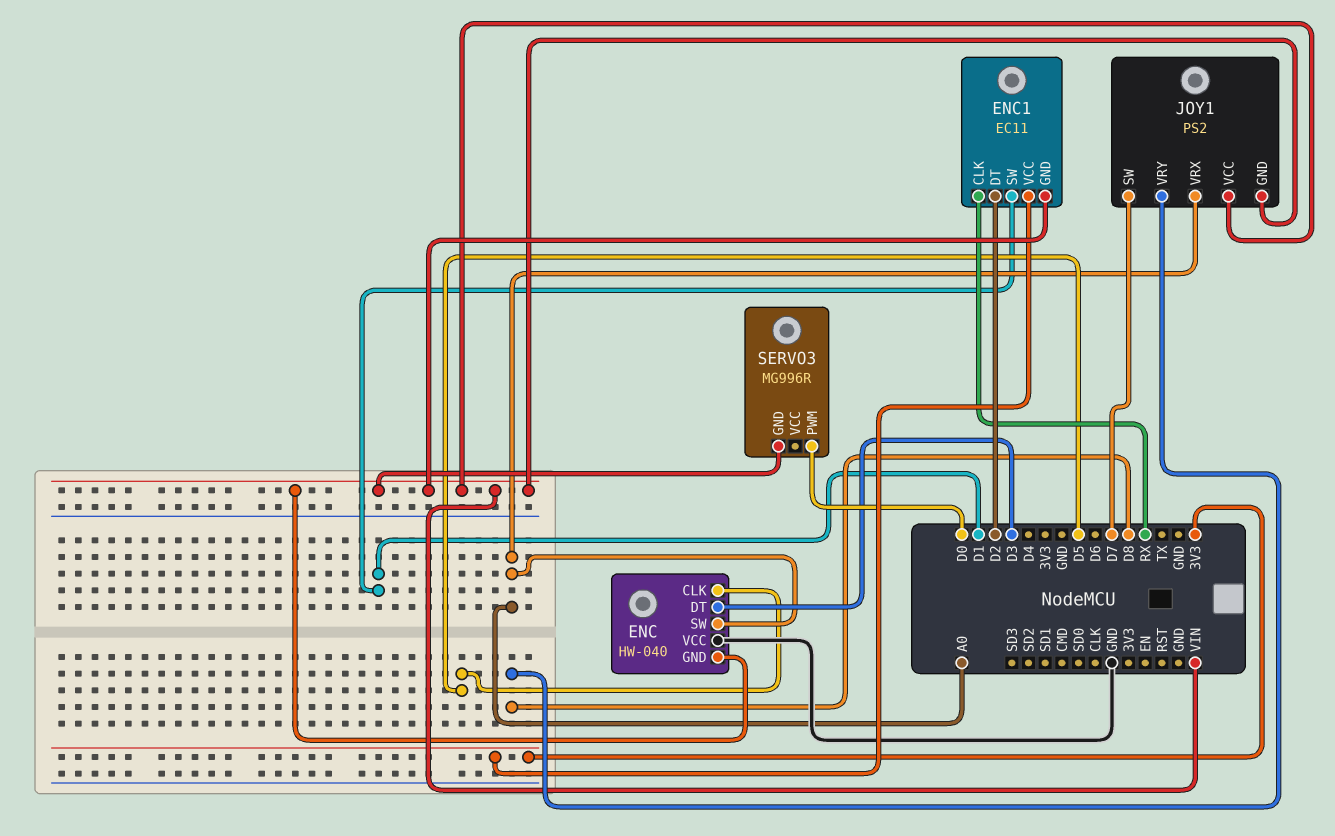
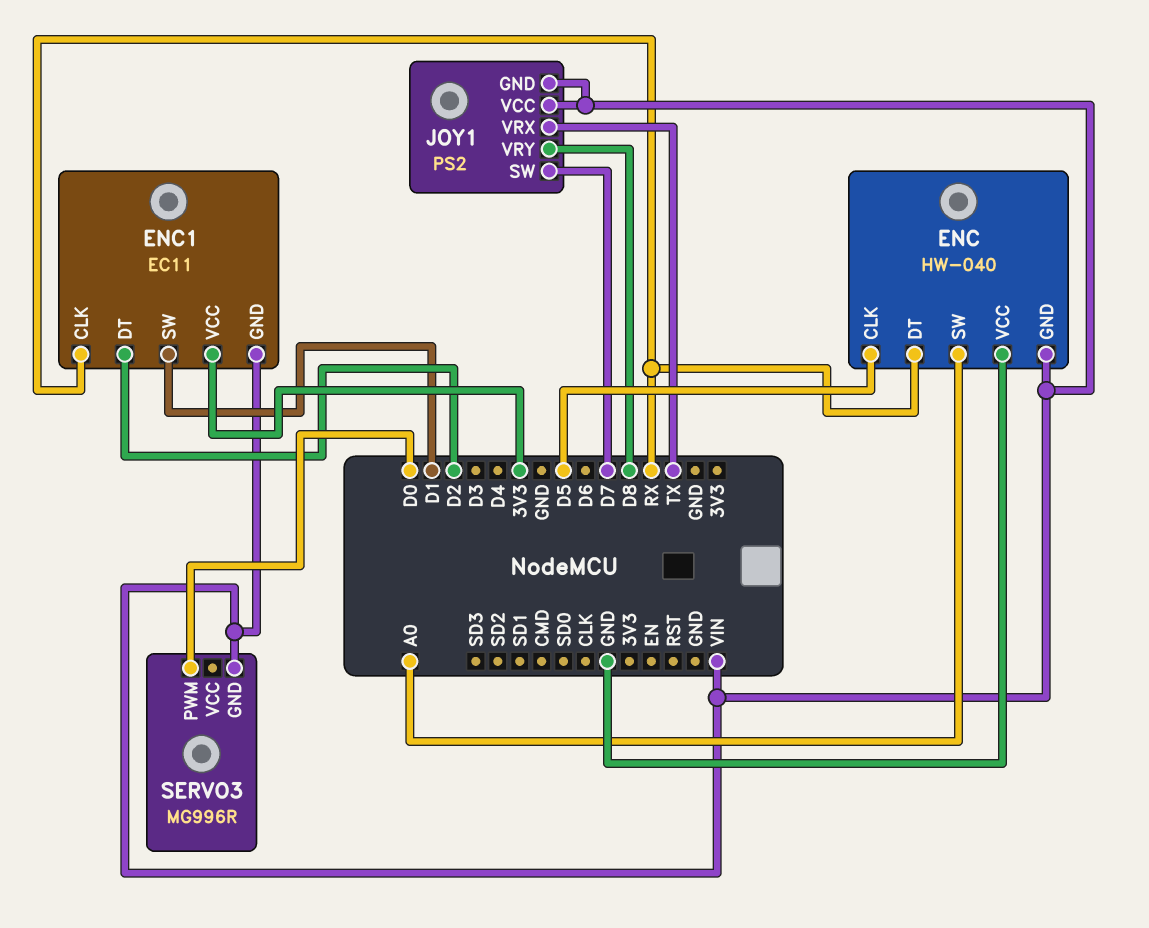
ENC pin DT: D3 -> RX
JOY1 pin VRX: A0 -> TX

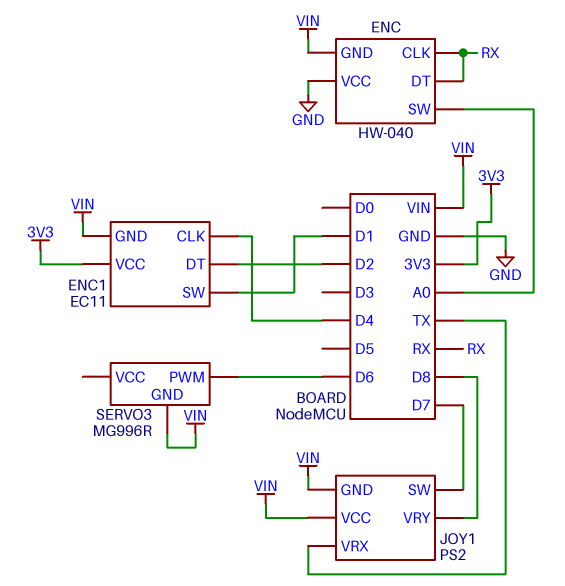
ENC pin CLK: D5 -> RX
ENC1 pin CLK: RX -> D4
SERVO3 pin PWM: D0 -> D6

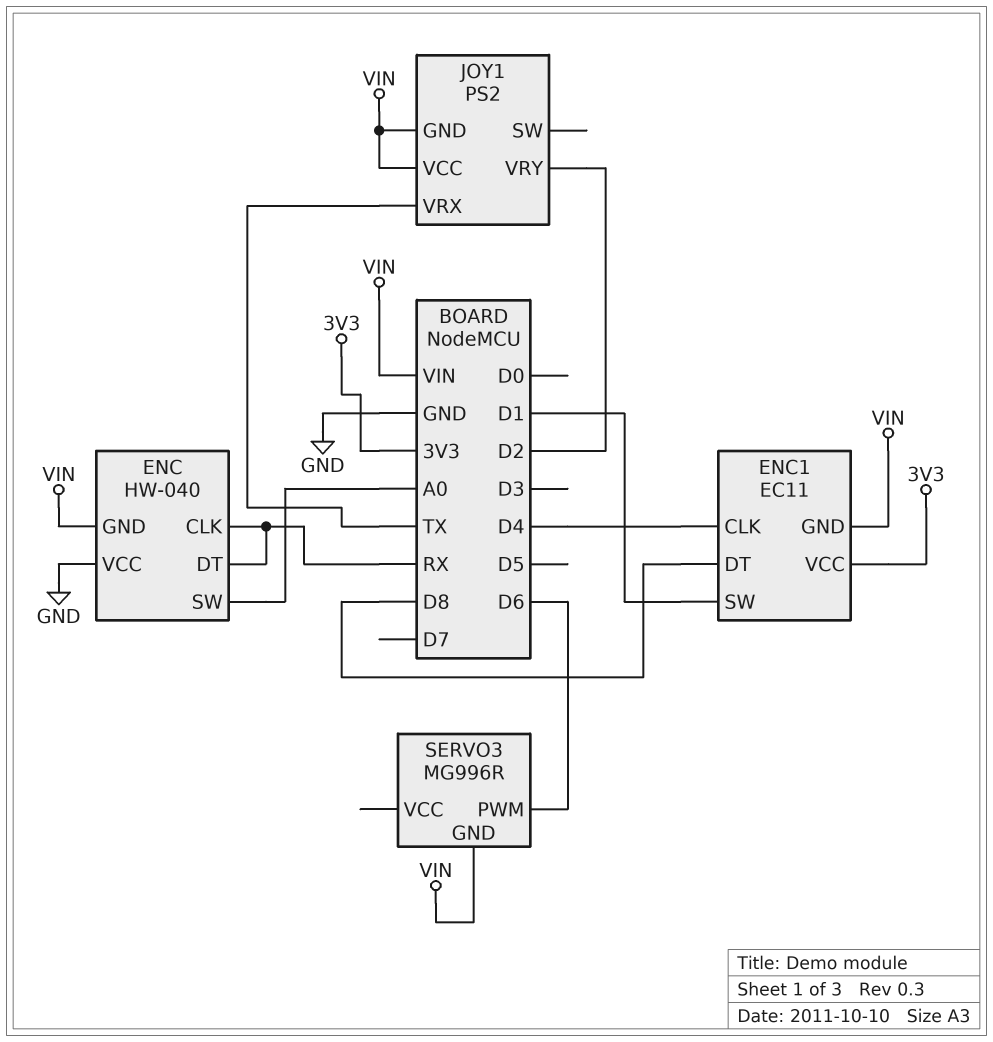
ENC1 pin DT: D2 -> D8
JOY1 pin SW: D7 -> none
JOY1 pin VRY: D8 -> D2

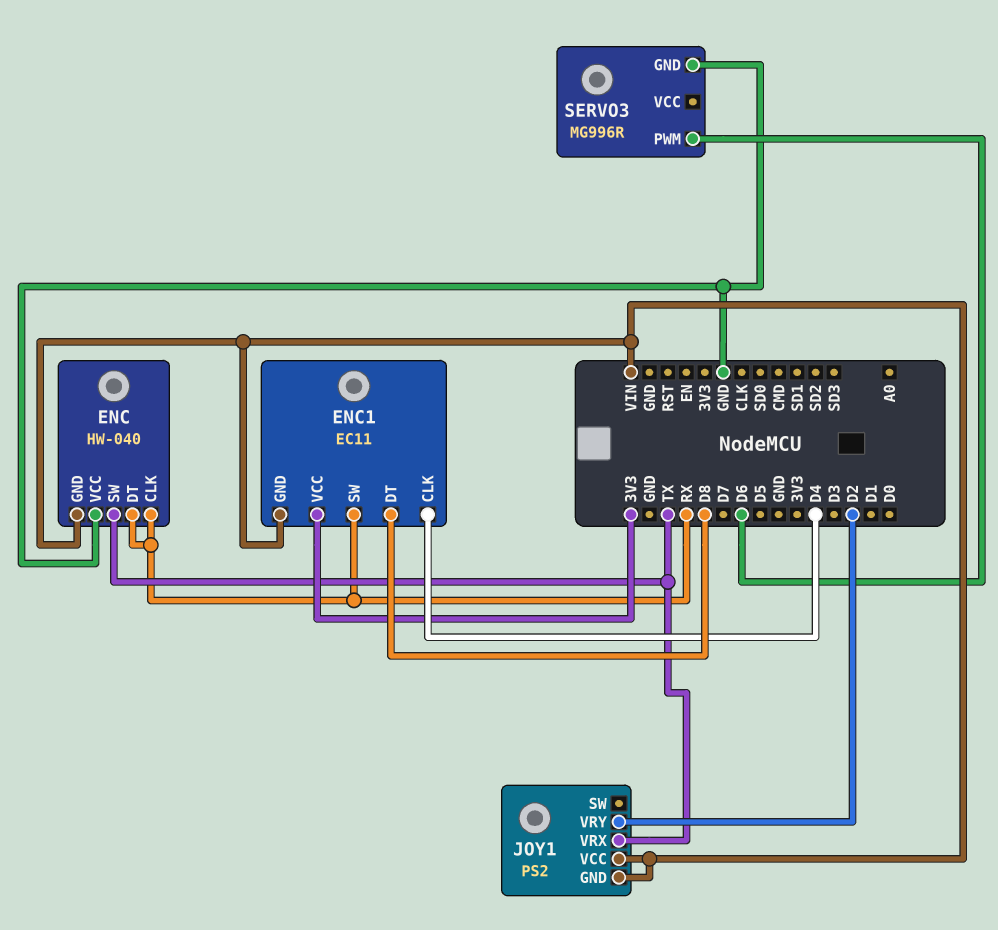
ENC pin SW: A0 -> TX
ENC1 pin SW: D1 -> RX
SERVO3 pin GND: VIN -> GND

